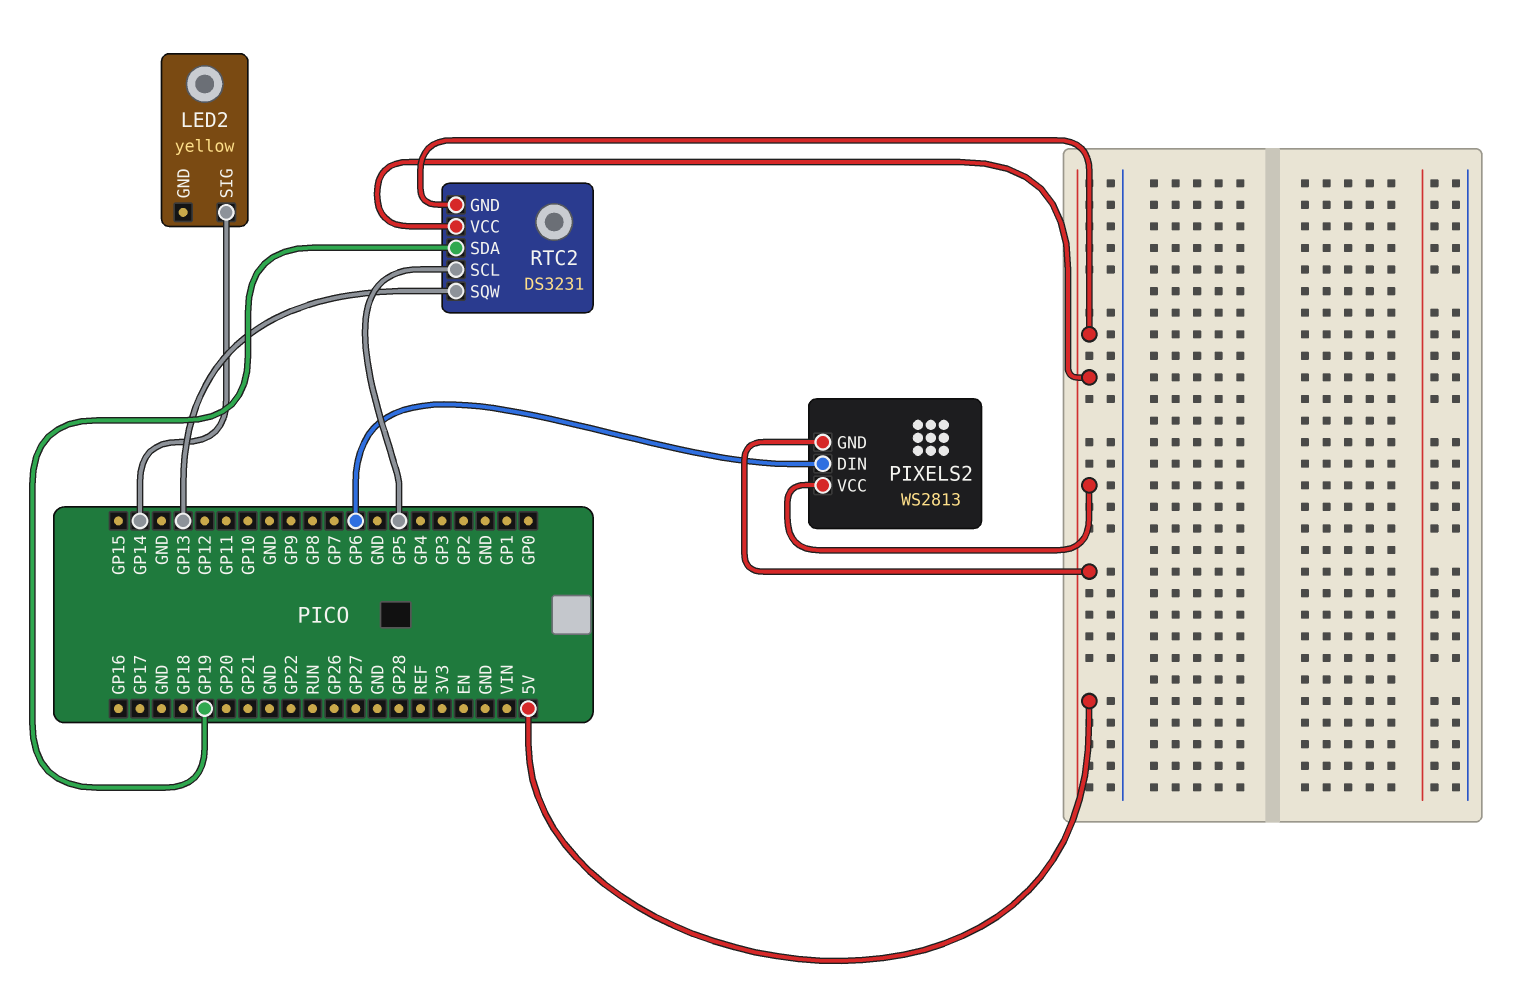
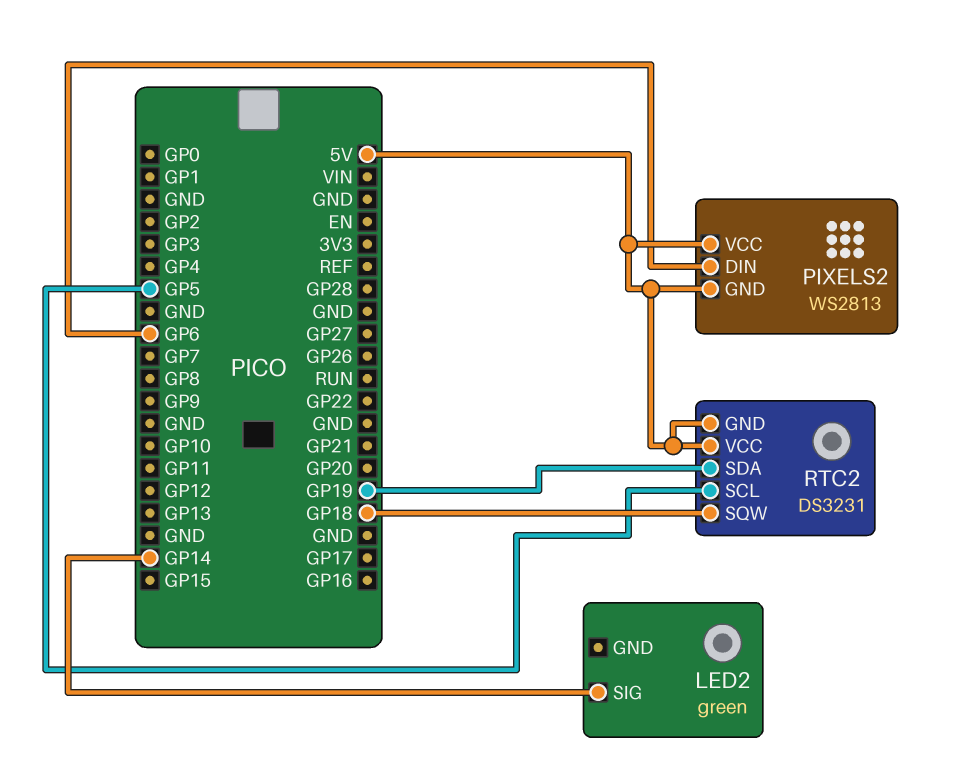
LED2: yellow -> green
RTC2 pin SQW: GP13 -> GP18

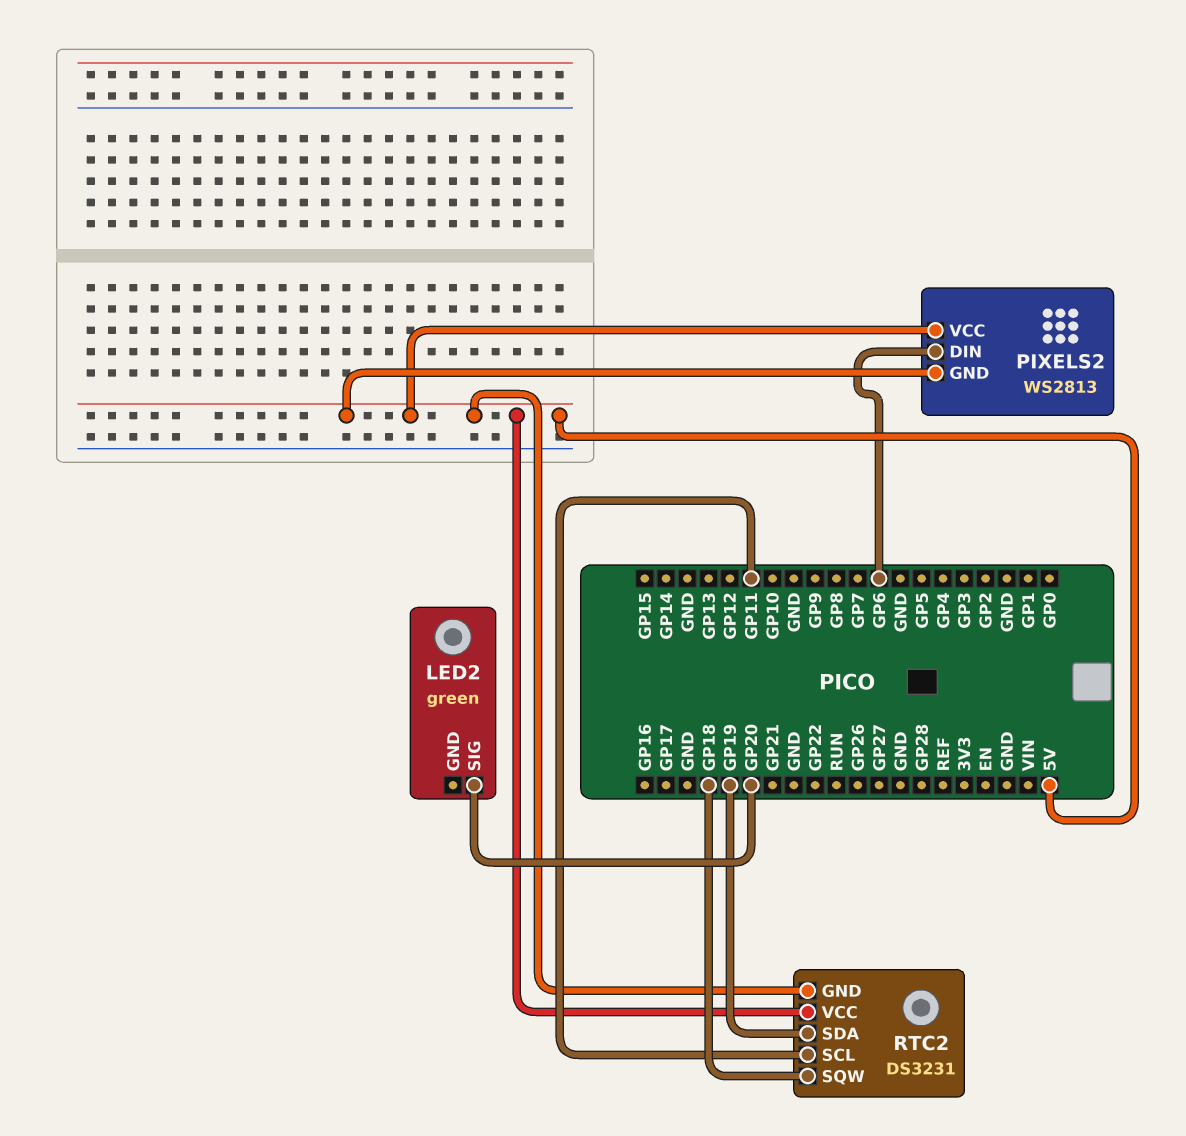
LED2 pin SIG: GP14 -> GP20
RTC2 pin SCL: GP5 -> GP11

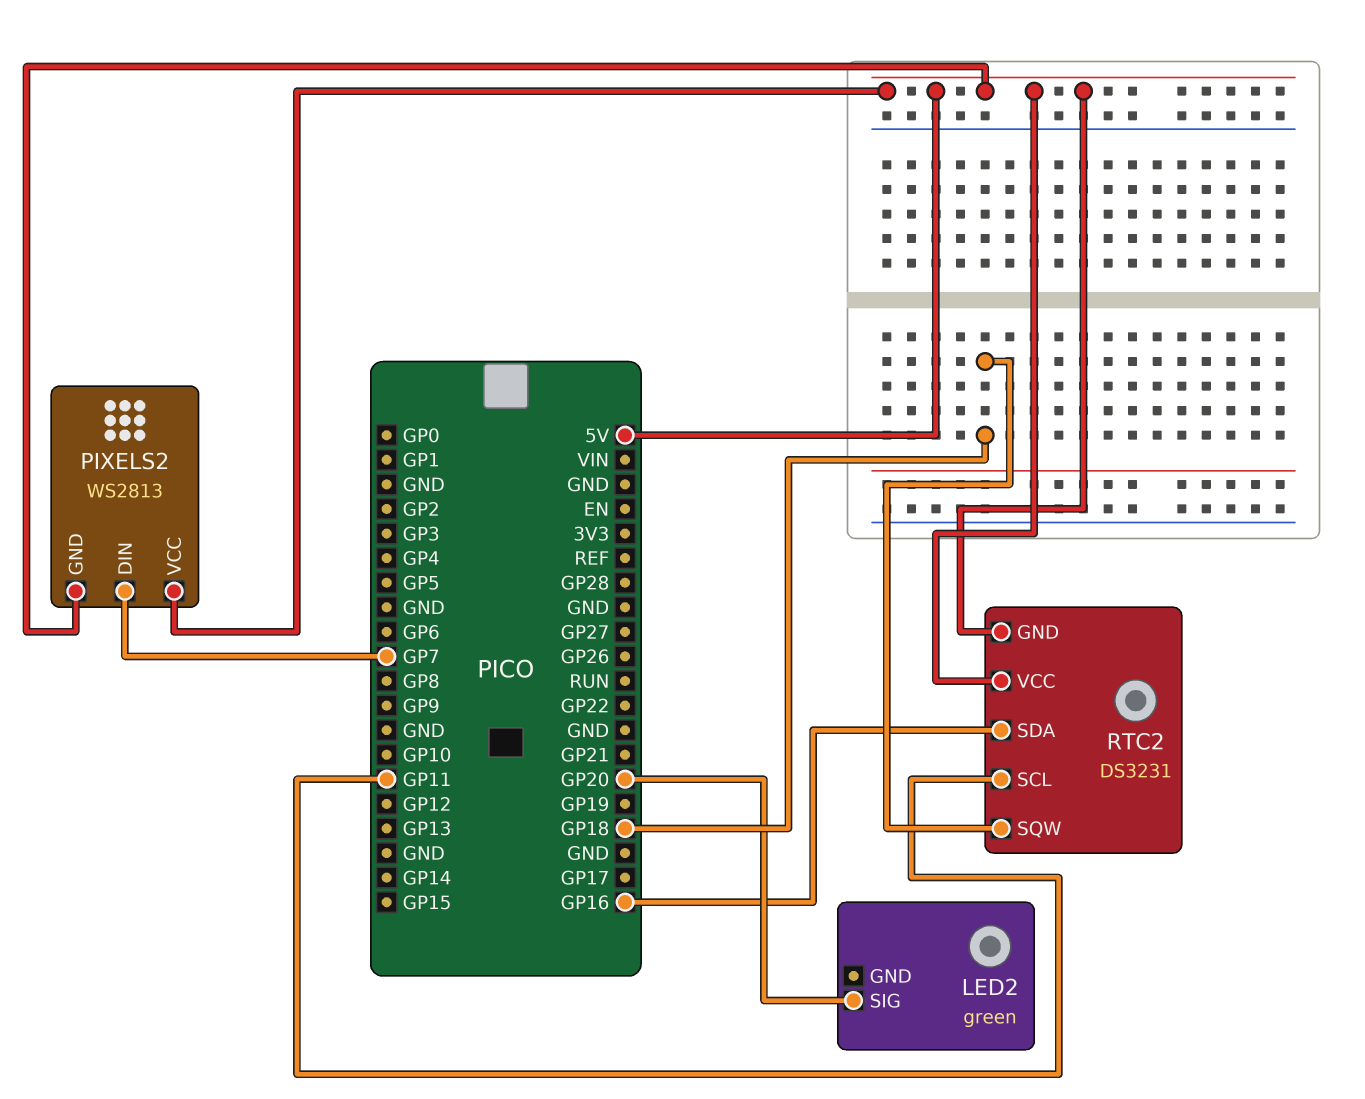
PIXELS2 pin DIN: GP6 -> GP7
RTC2 pin SDA: GP19 -> GP16

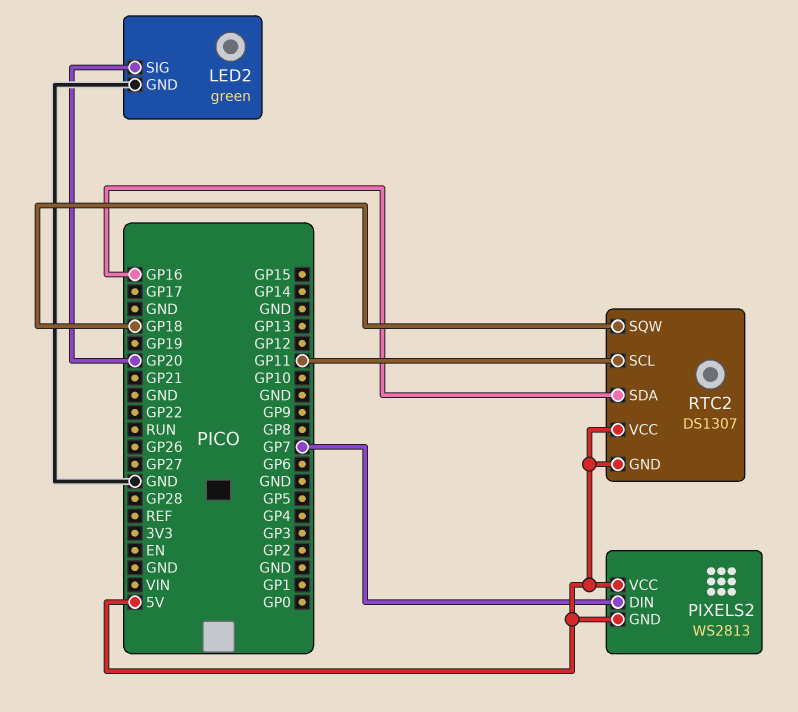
LED2 pin GND: none -> GND
RTC2: DS3231 -> DS1307

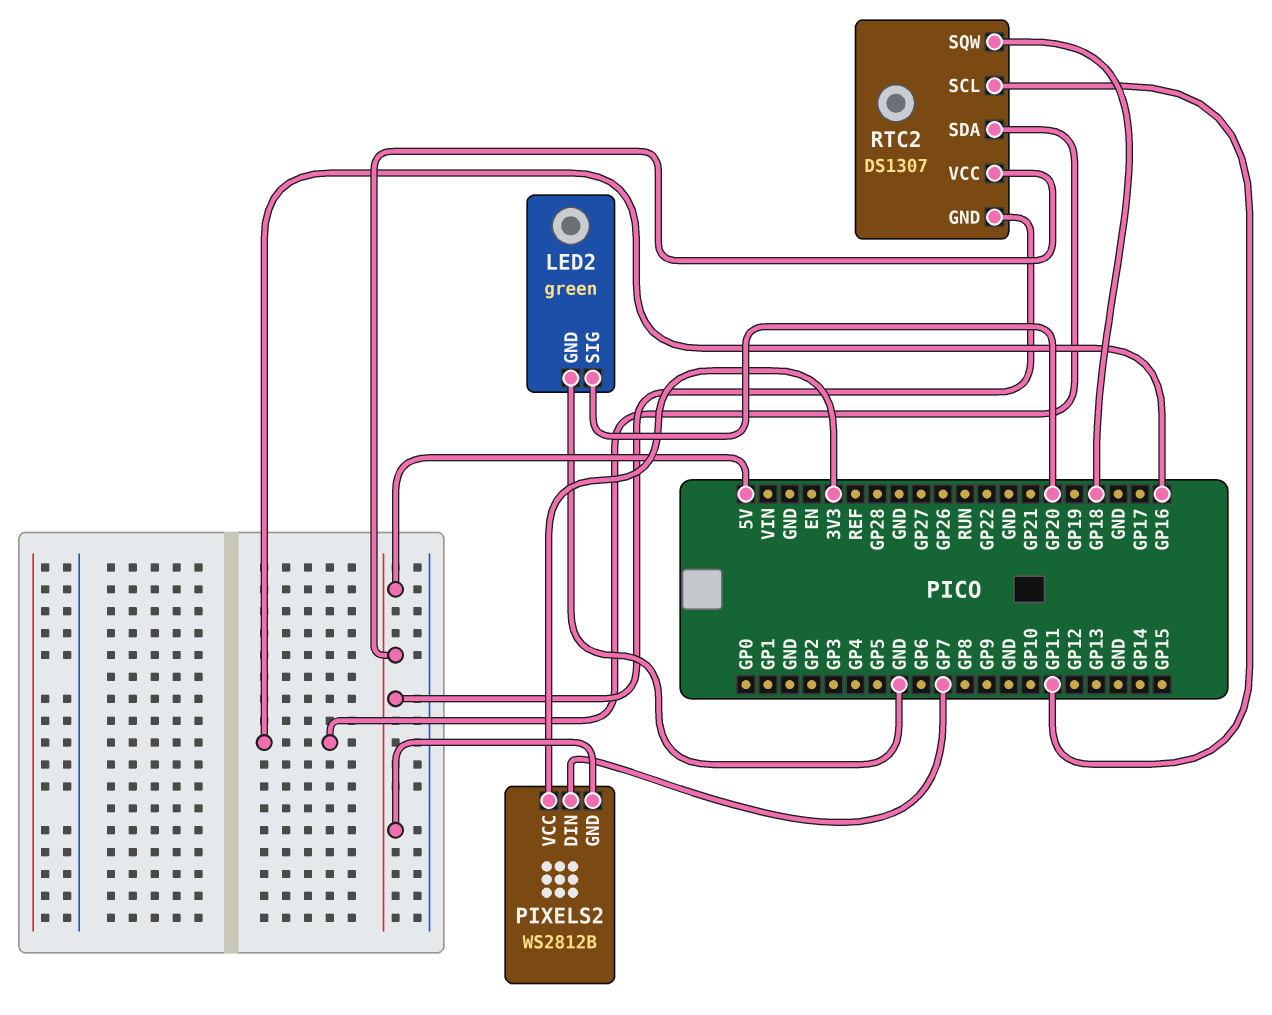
PIXELS2: WS2813 -> WS2812B
PIXELS2 pin VCC: 5V -> 3V3

